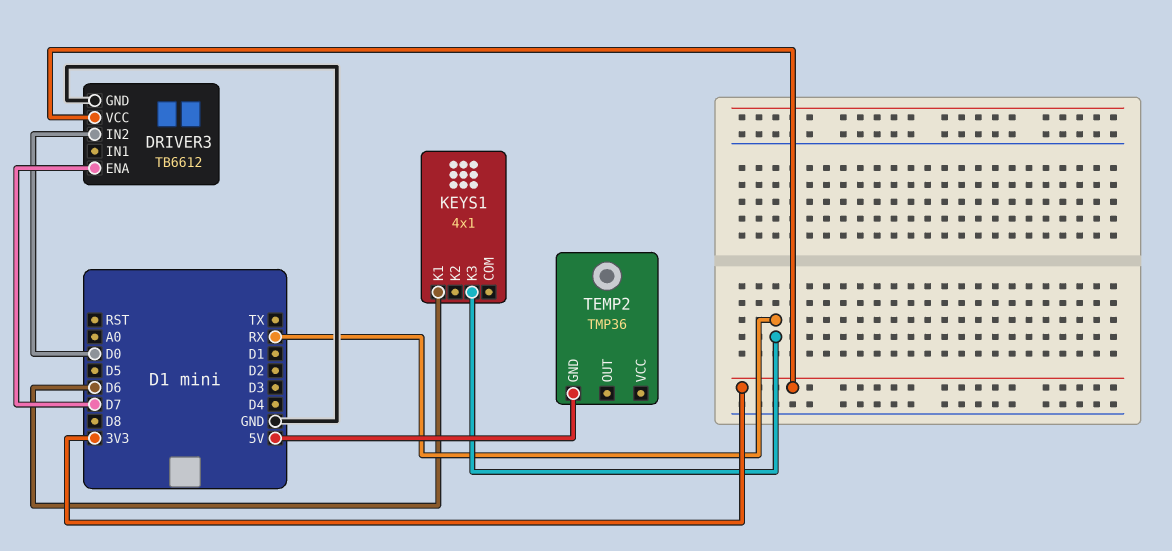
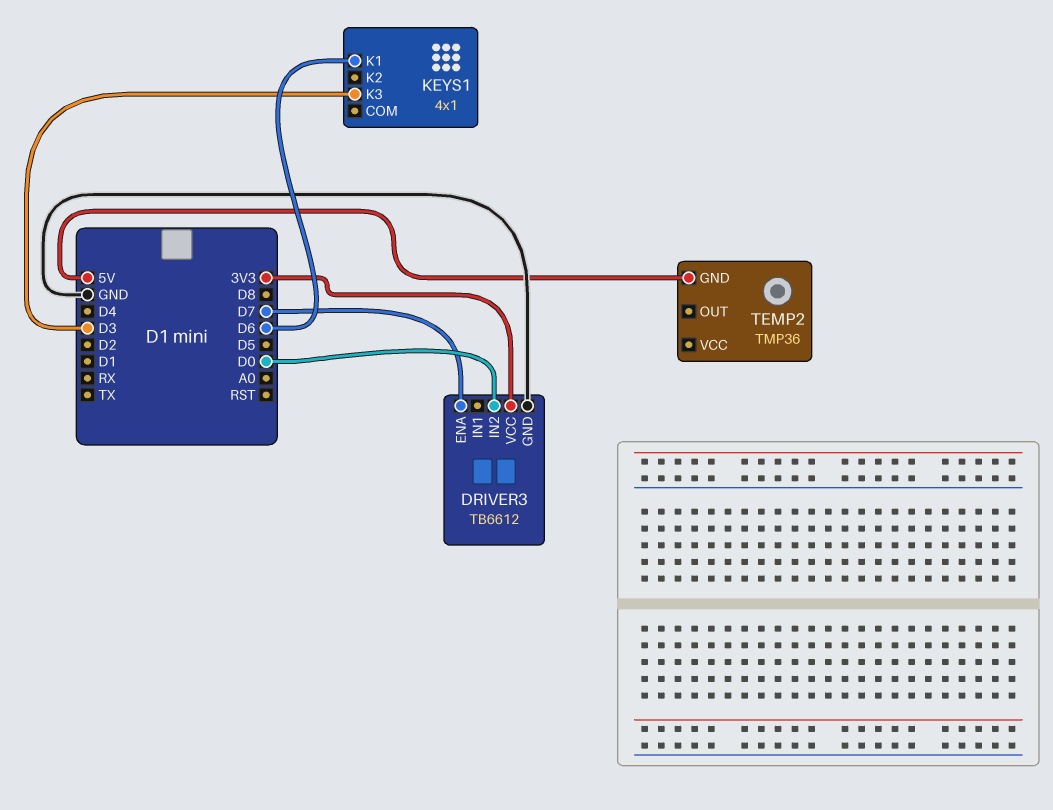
KEYS1 pin K3: RX -> D3

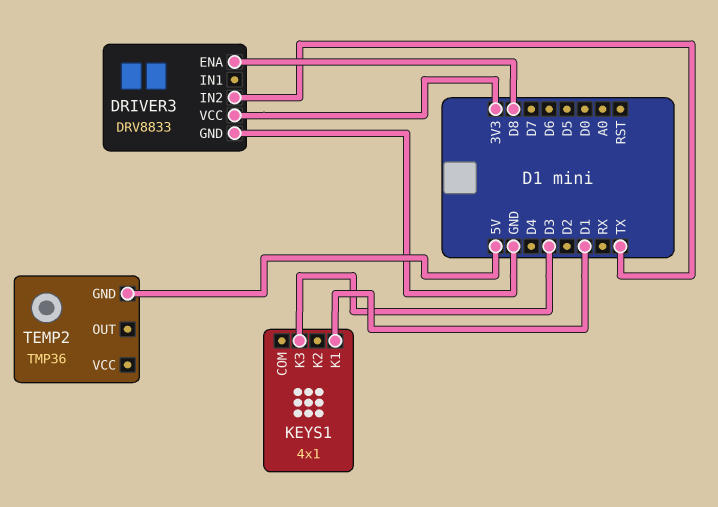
DRIVER3: TB6612 -> DRV8833
DRIVER3 pin ENA: D7 -> D8
DRIVER3 pin IN2: D0 -> TX
KEYS1 pin K1: D6 -> D1

